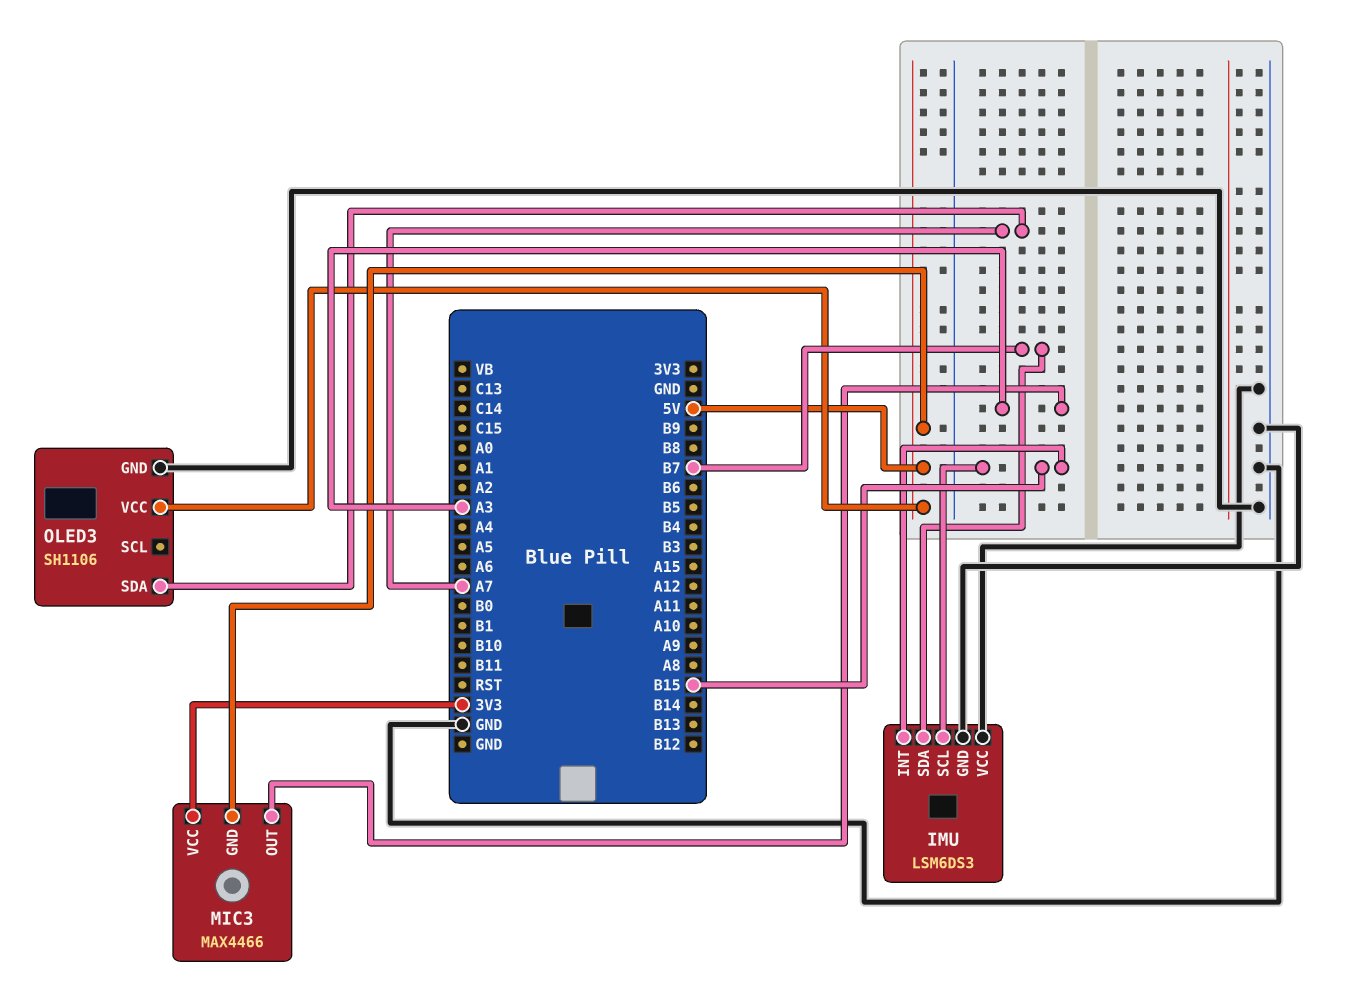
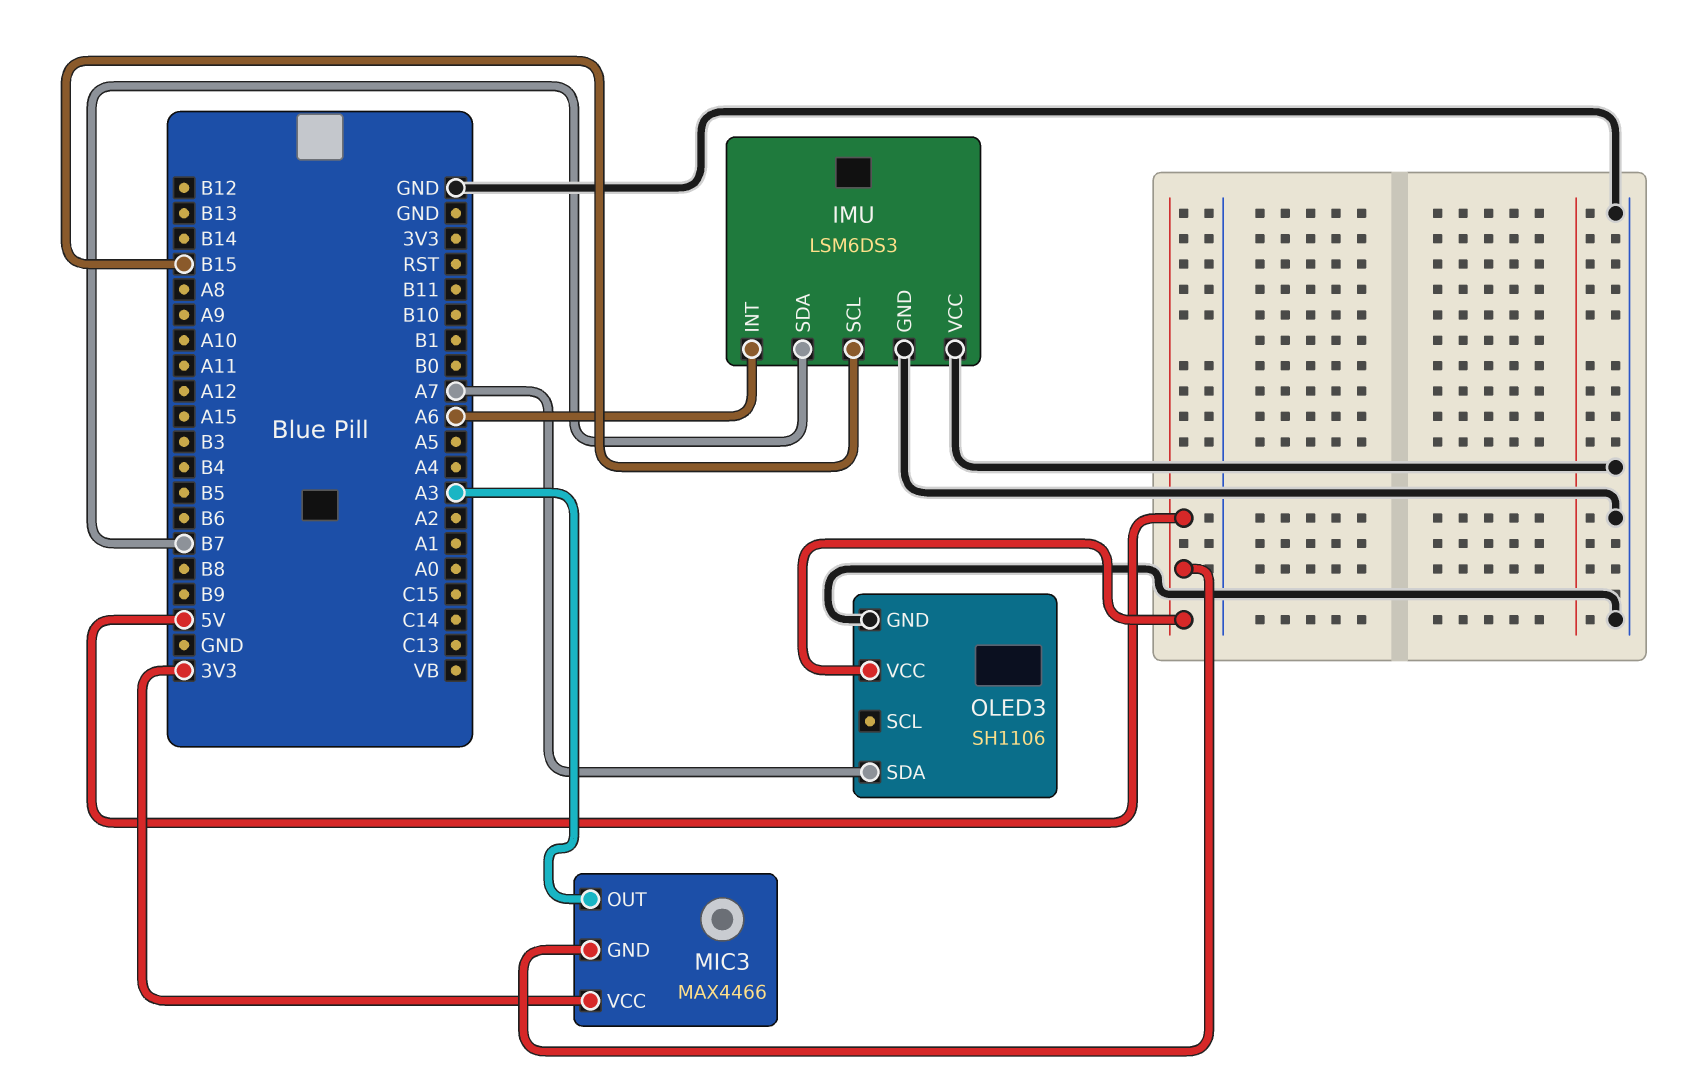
IMU pin INT: B15 -> A6

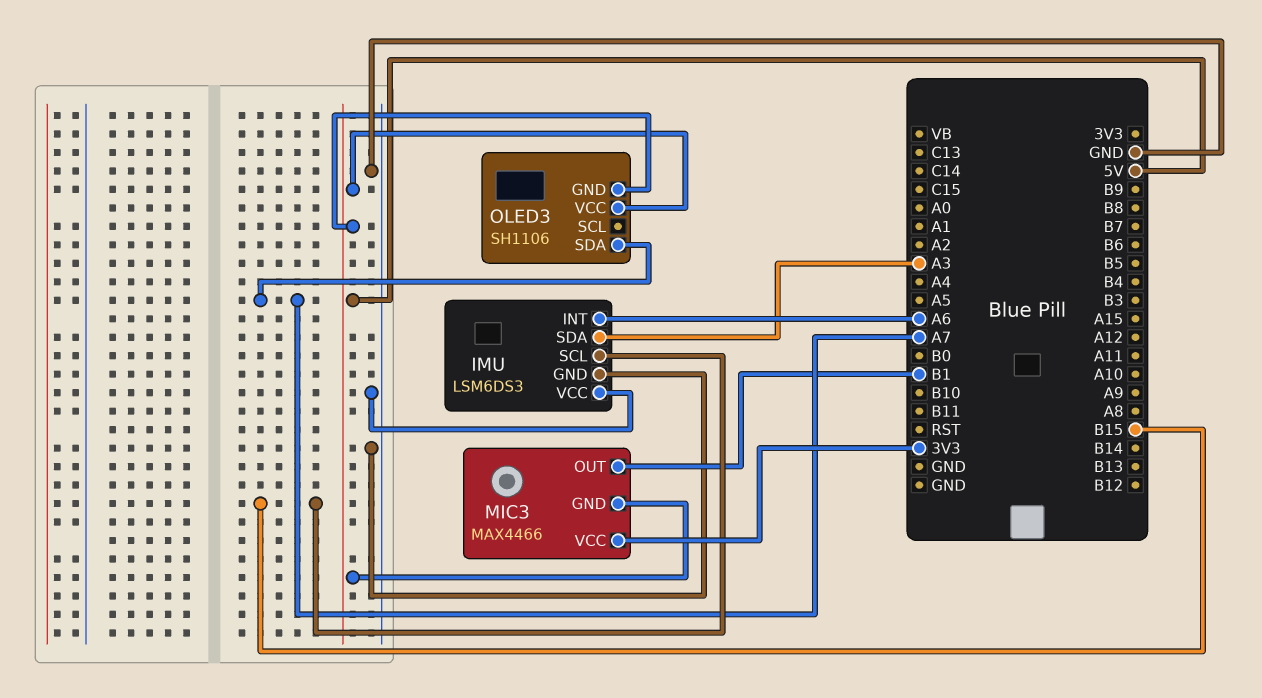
IMU pin SDA: B7 -> A3
MIC3 pin OUT: A3 -> B1
OLED3 pin GND: GND -> 5V

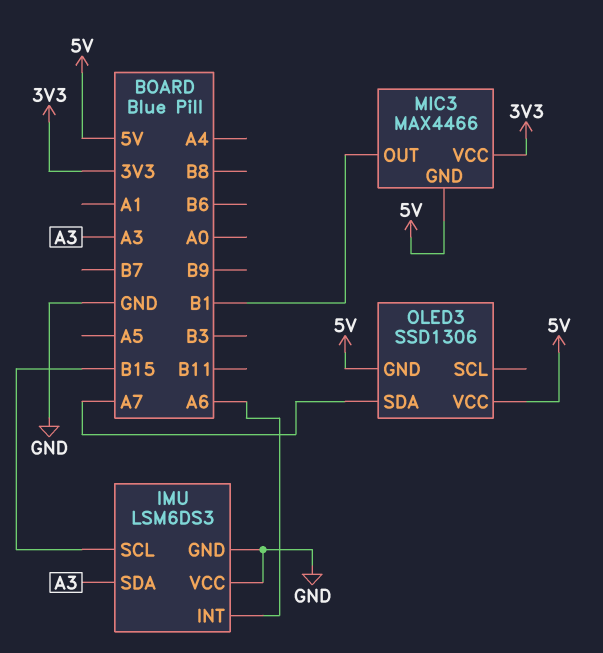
OLED3: SH1106 -> SSD1306

